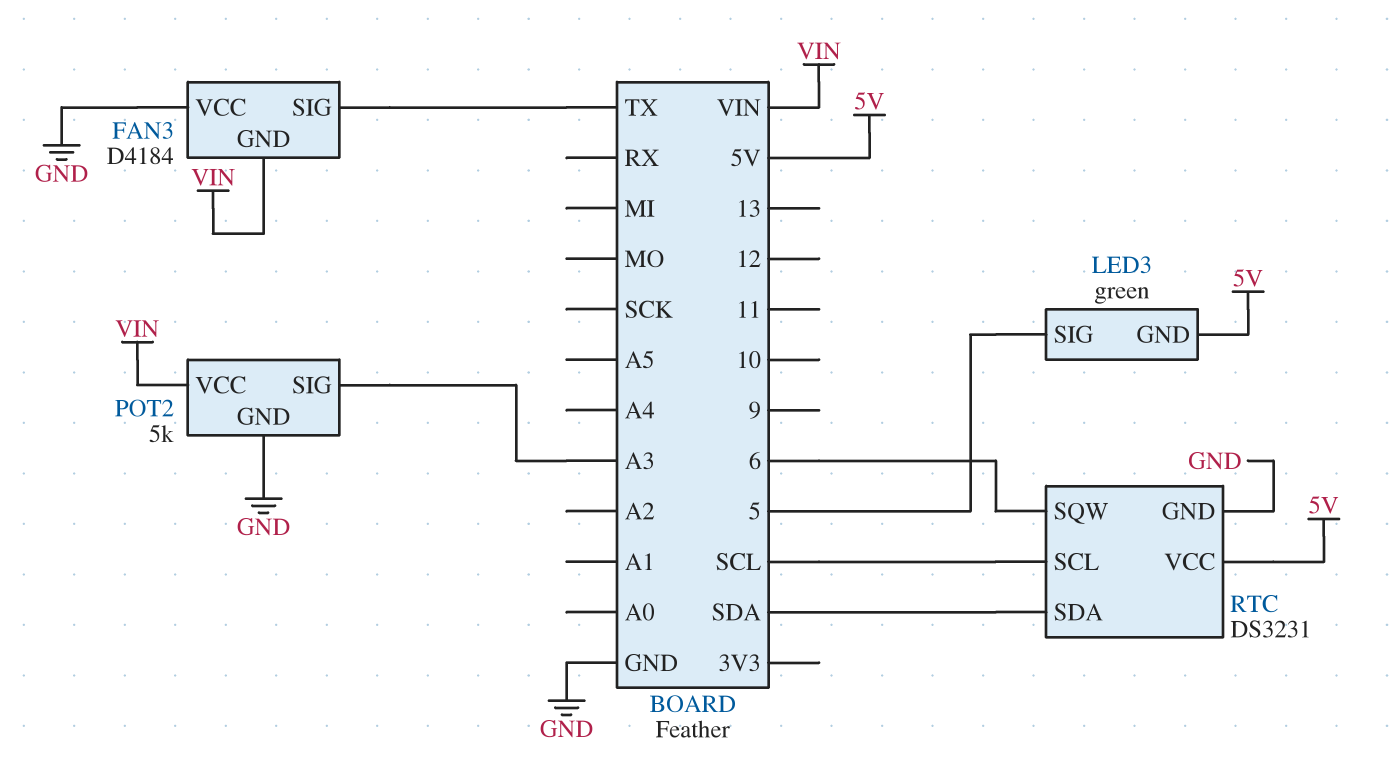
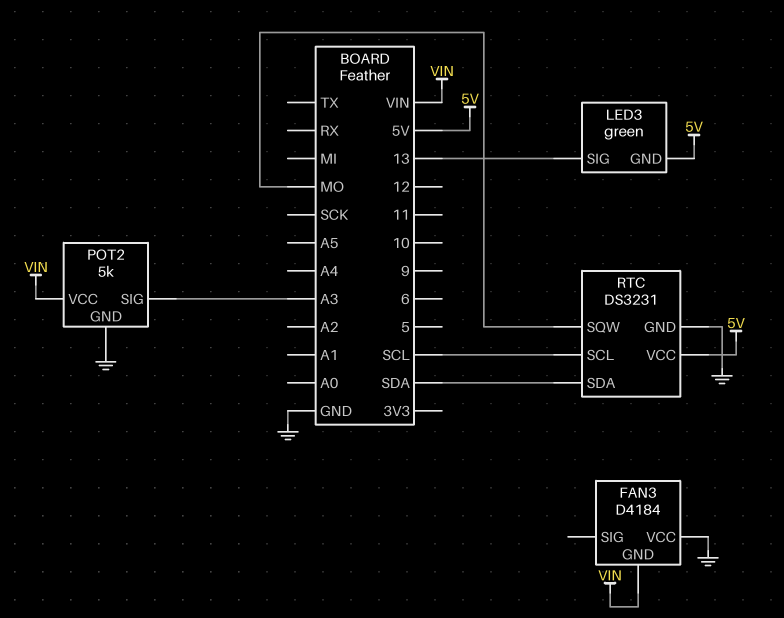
FAN3 pin SIG: TX -> none
LED3 pin SIG: 5 -> 13
RTC pin SQW: 6 -> MO

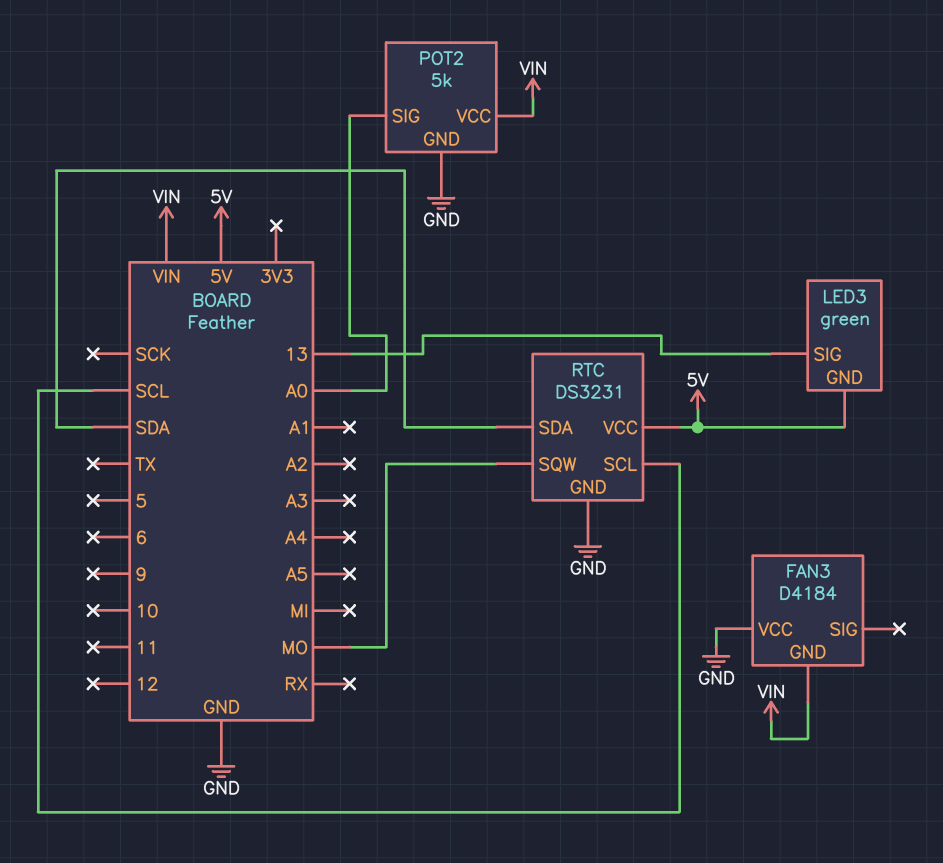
POT2 pin SIG: A3 -> A0

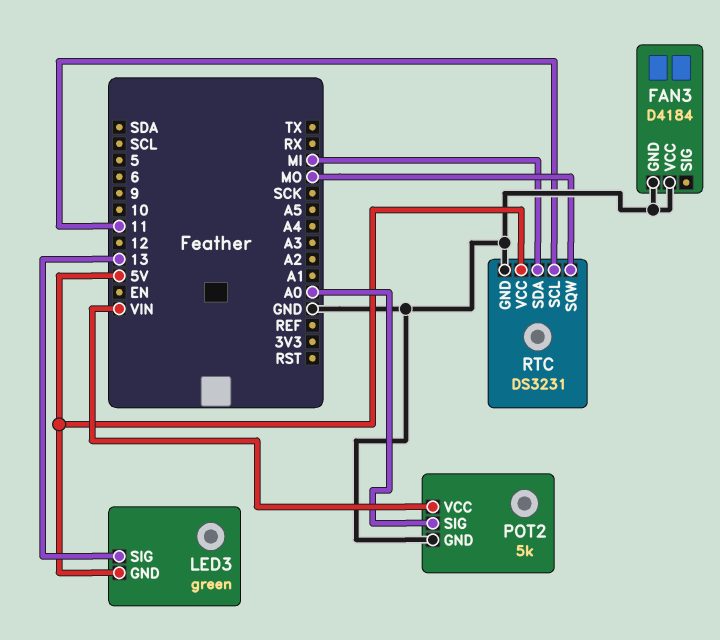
FAN3 pin GND: VIN -> GND
RTC pin SCL: SCL -> 11
RTC pin SDA: SDA -> MI

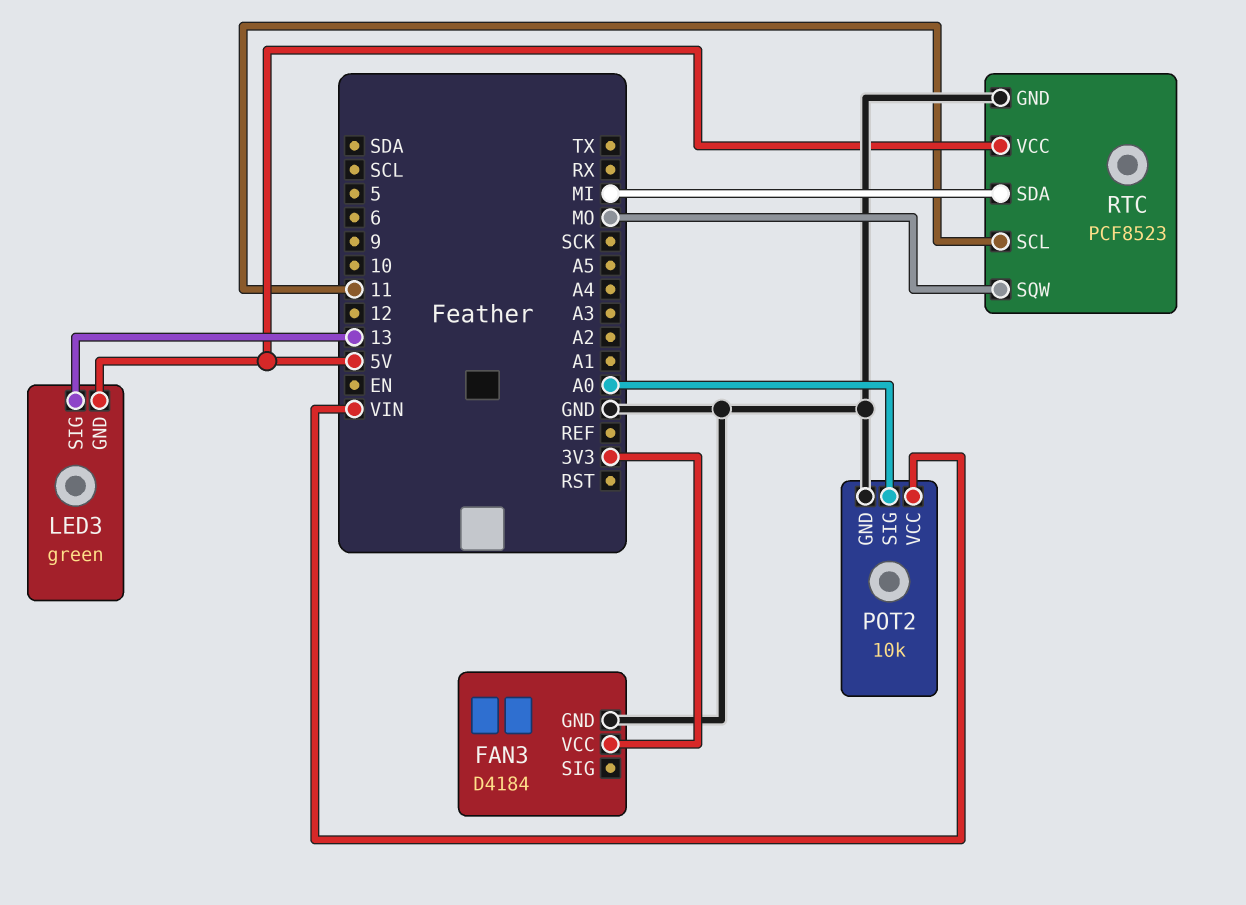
FAN3 pin VCC: GND -> 3V3
POT2: 5k -> 10k
RTC: DS3231 -> PCF8523

